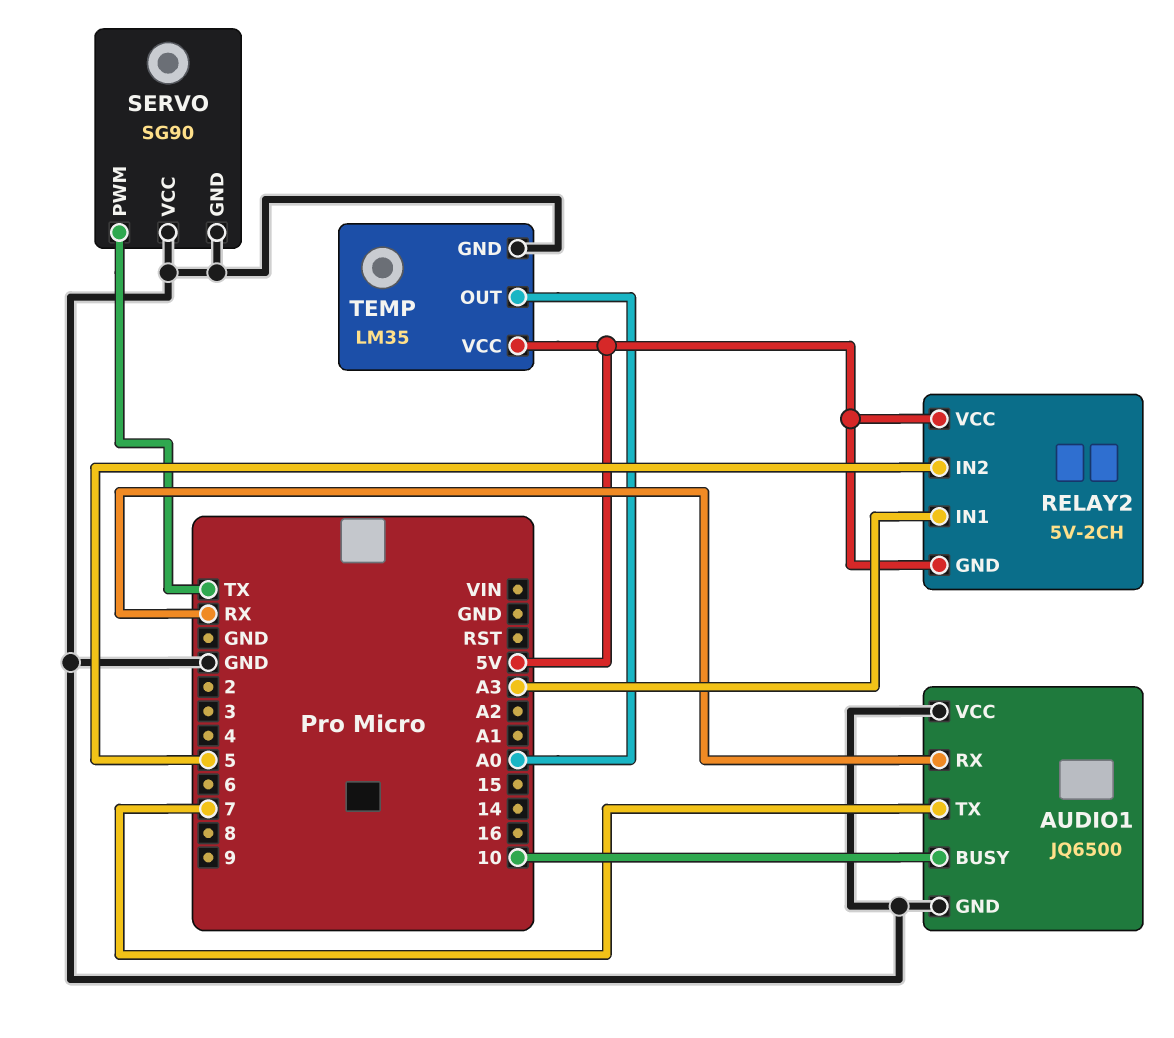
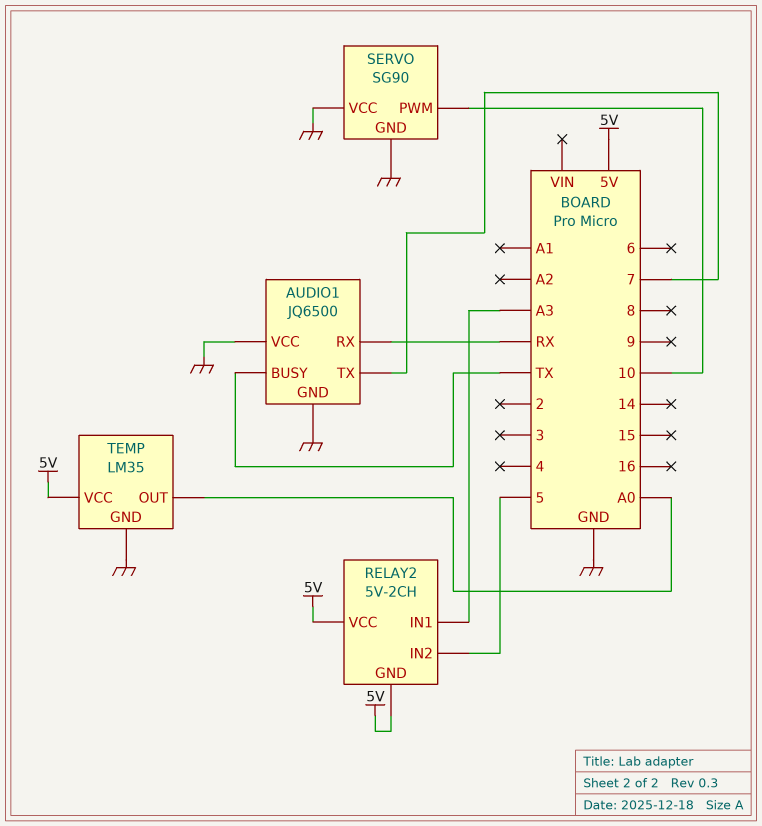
AUDIO1 pin BUSY: 10 -> TX
SERVO pin PWM: TX -> 10

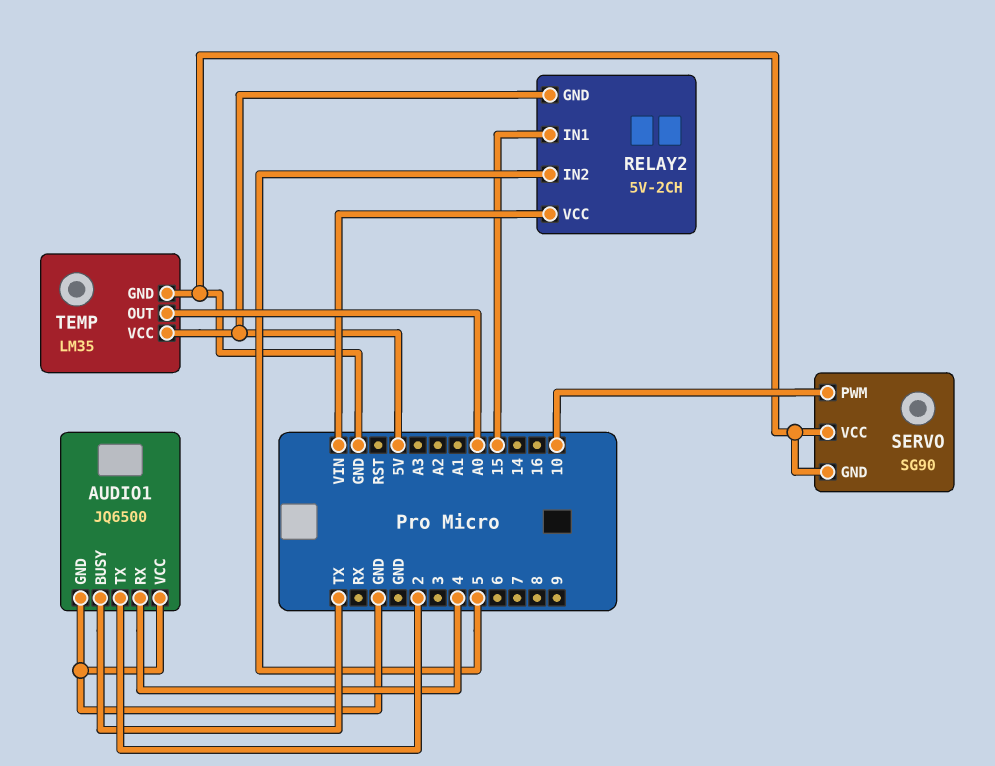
AUDIO1 pin RX: RX -> 4
AUDIO1 pin TX: 7 -> 2
RELAY2 pin IN1: A3 -> 15
RELAY2 pin VCC: 5V -> VIN

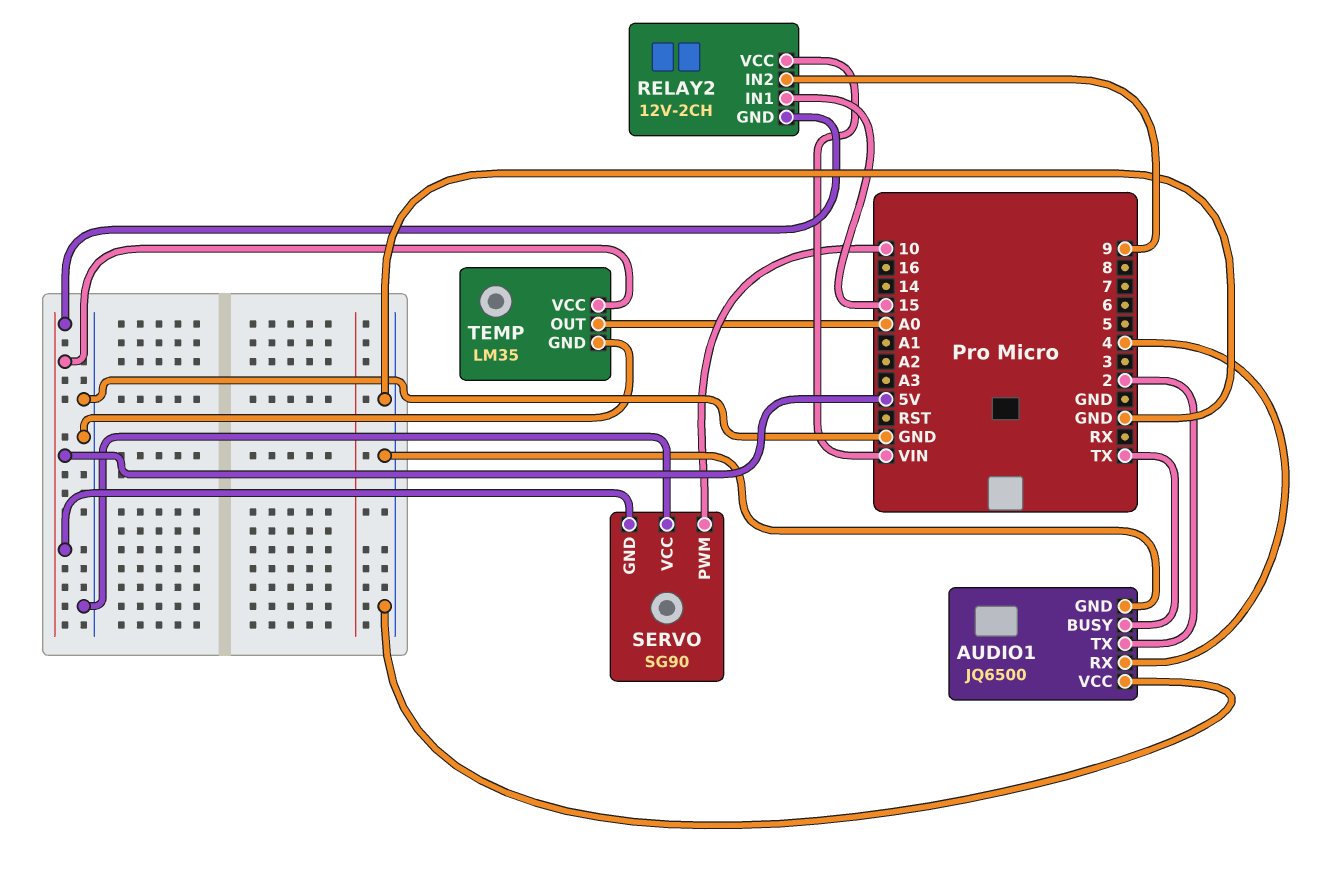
RELAY2: 5V-2CH -> 12V-2CH
RELAY2 pin IN2: 5 -> 9
SERVO pin GND: GND -> 5V

